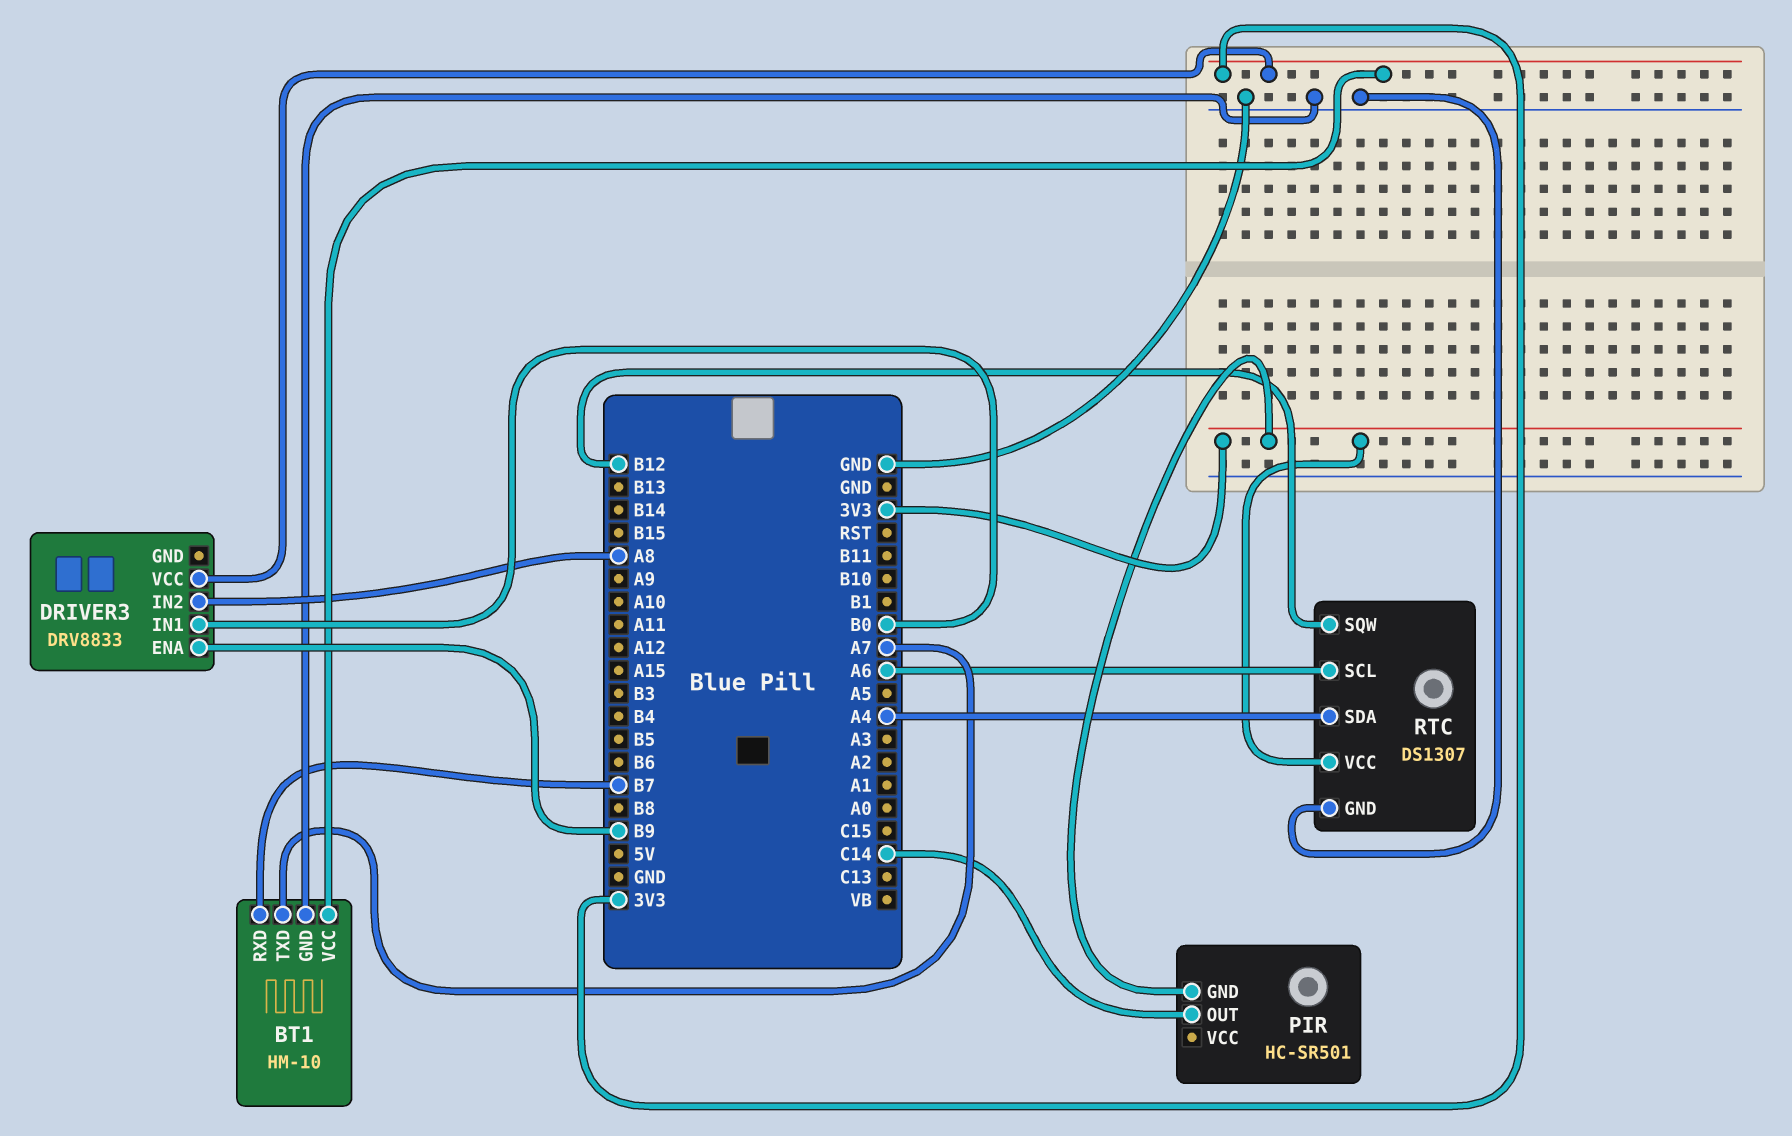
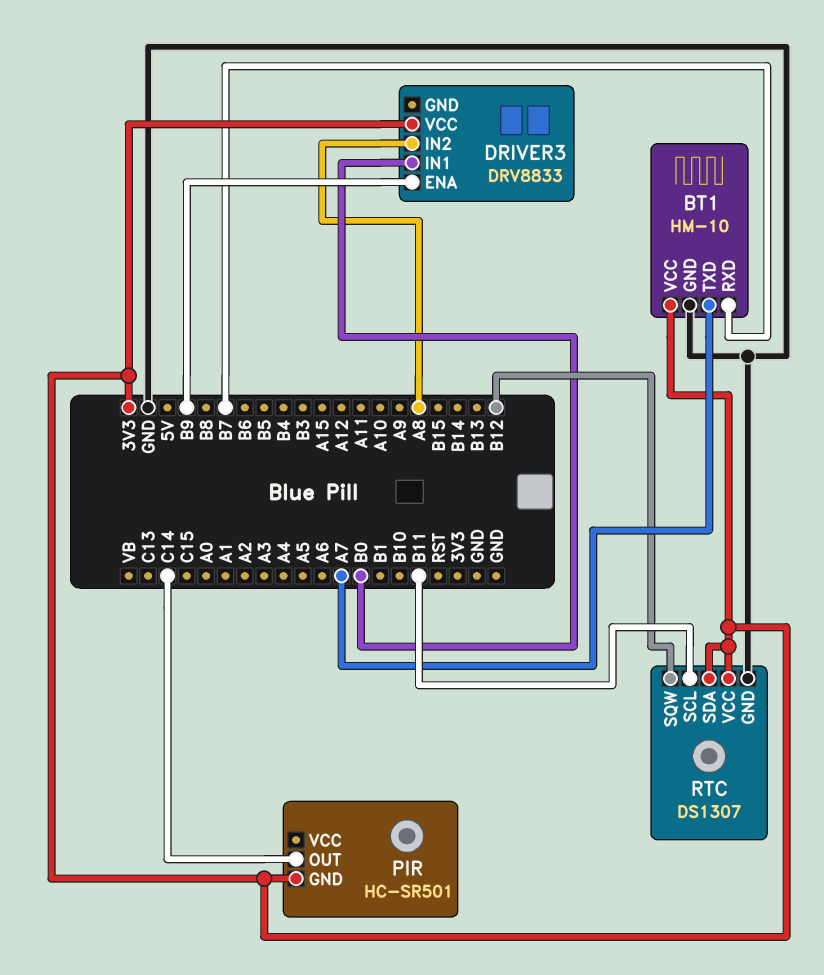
RTC pin SCL: A6 -> B11
RTC pin SDA: A4 -> 3V3

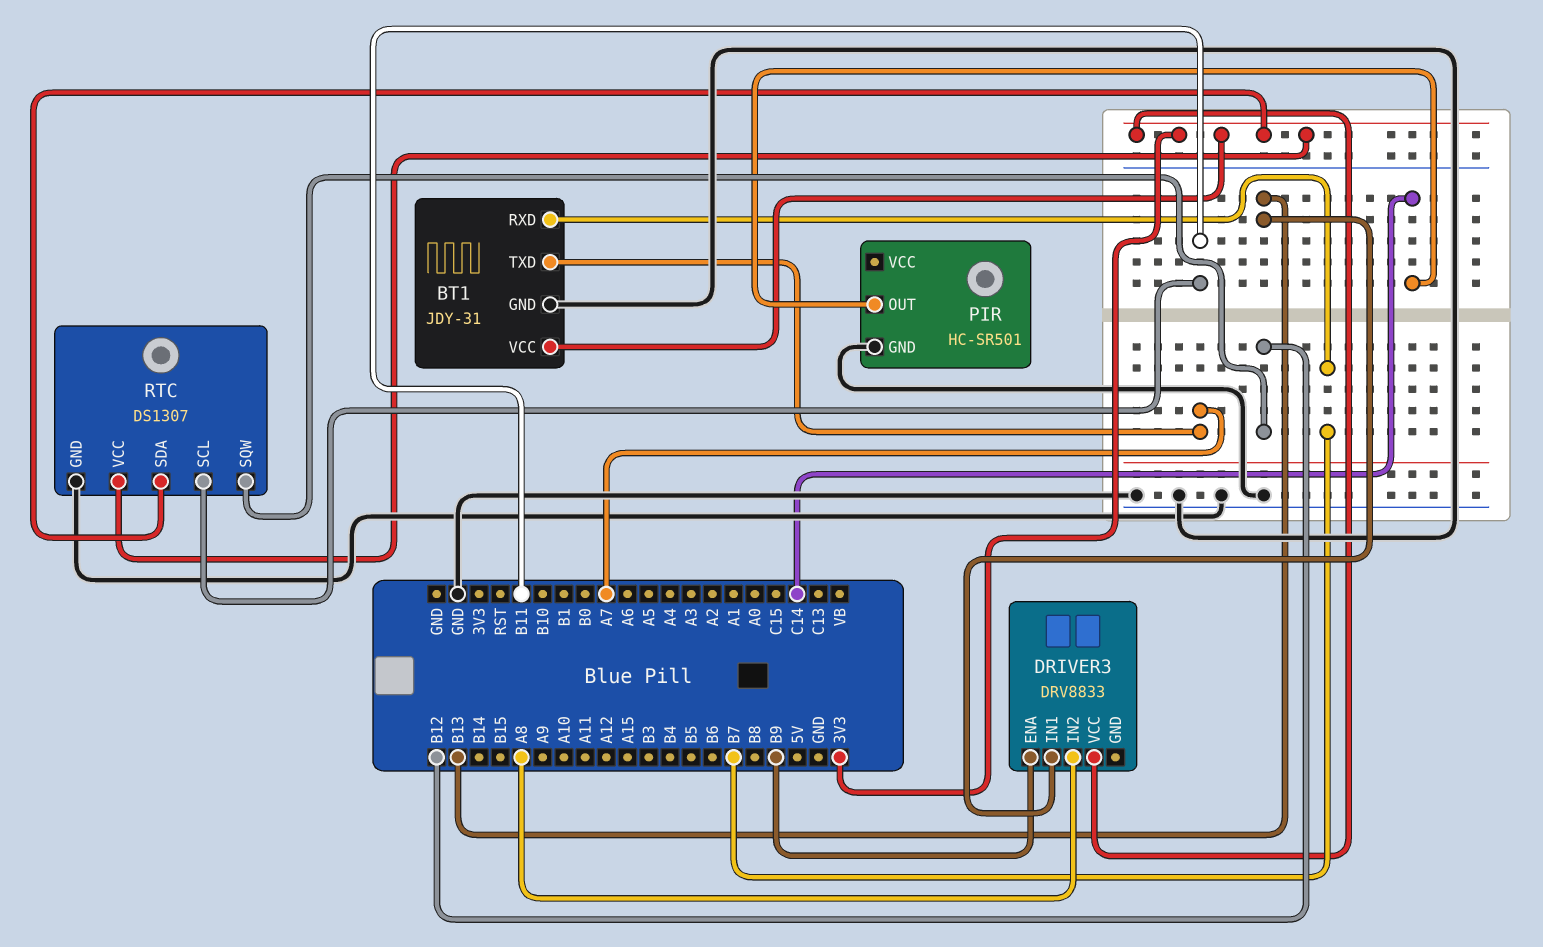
BT1: HM-10 -> JDY-31
DRIVER3 pin IN1: B0 -> B13
PIR pin GND: 3V3 -> GND

